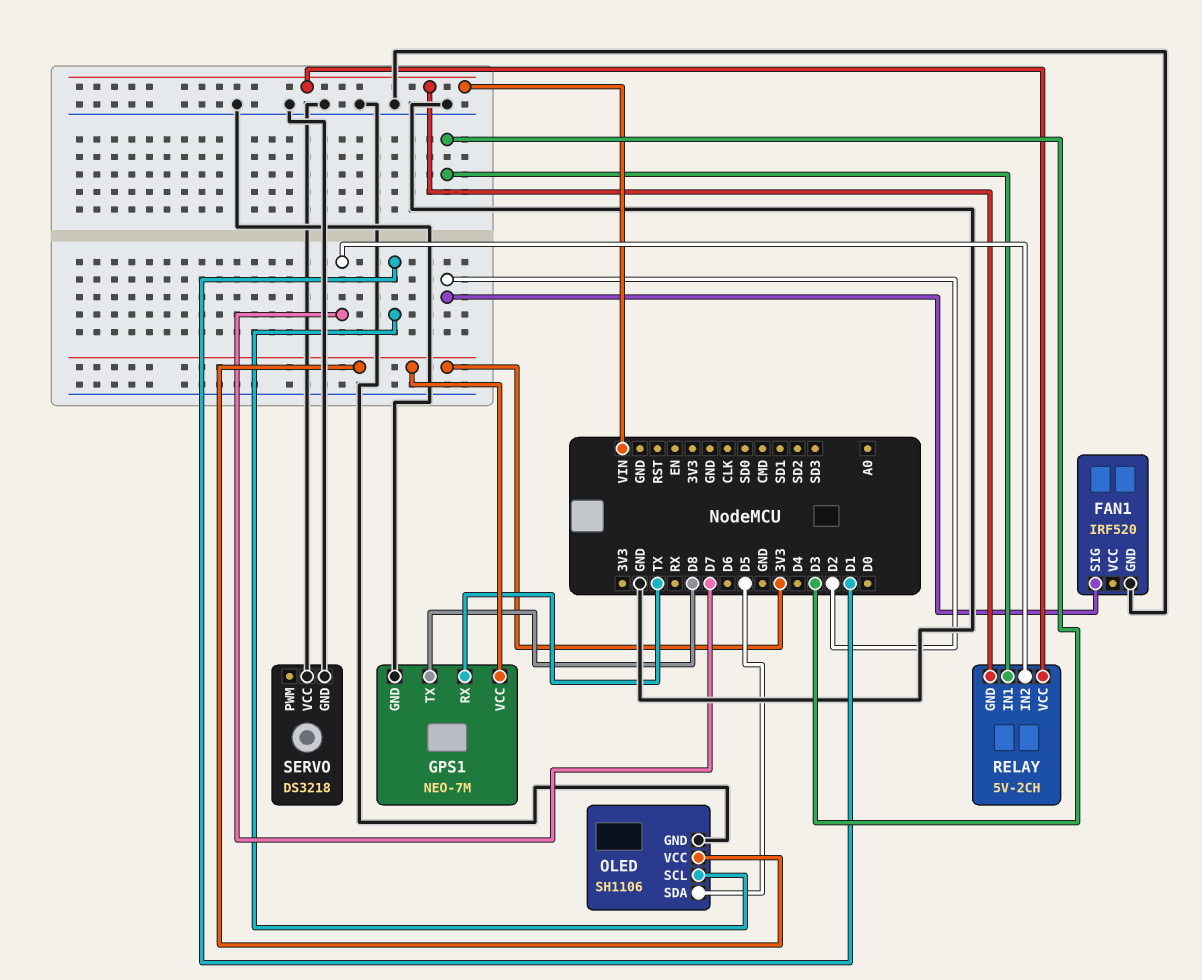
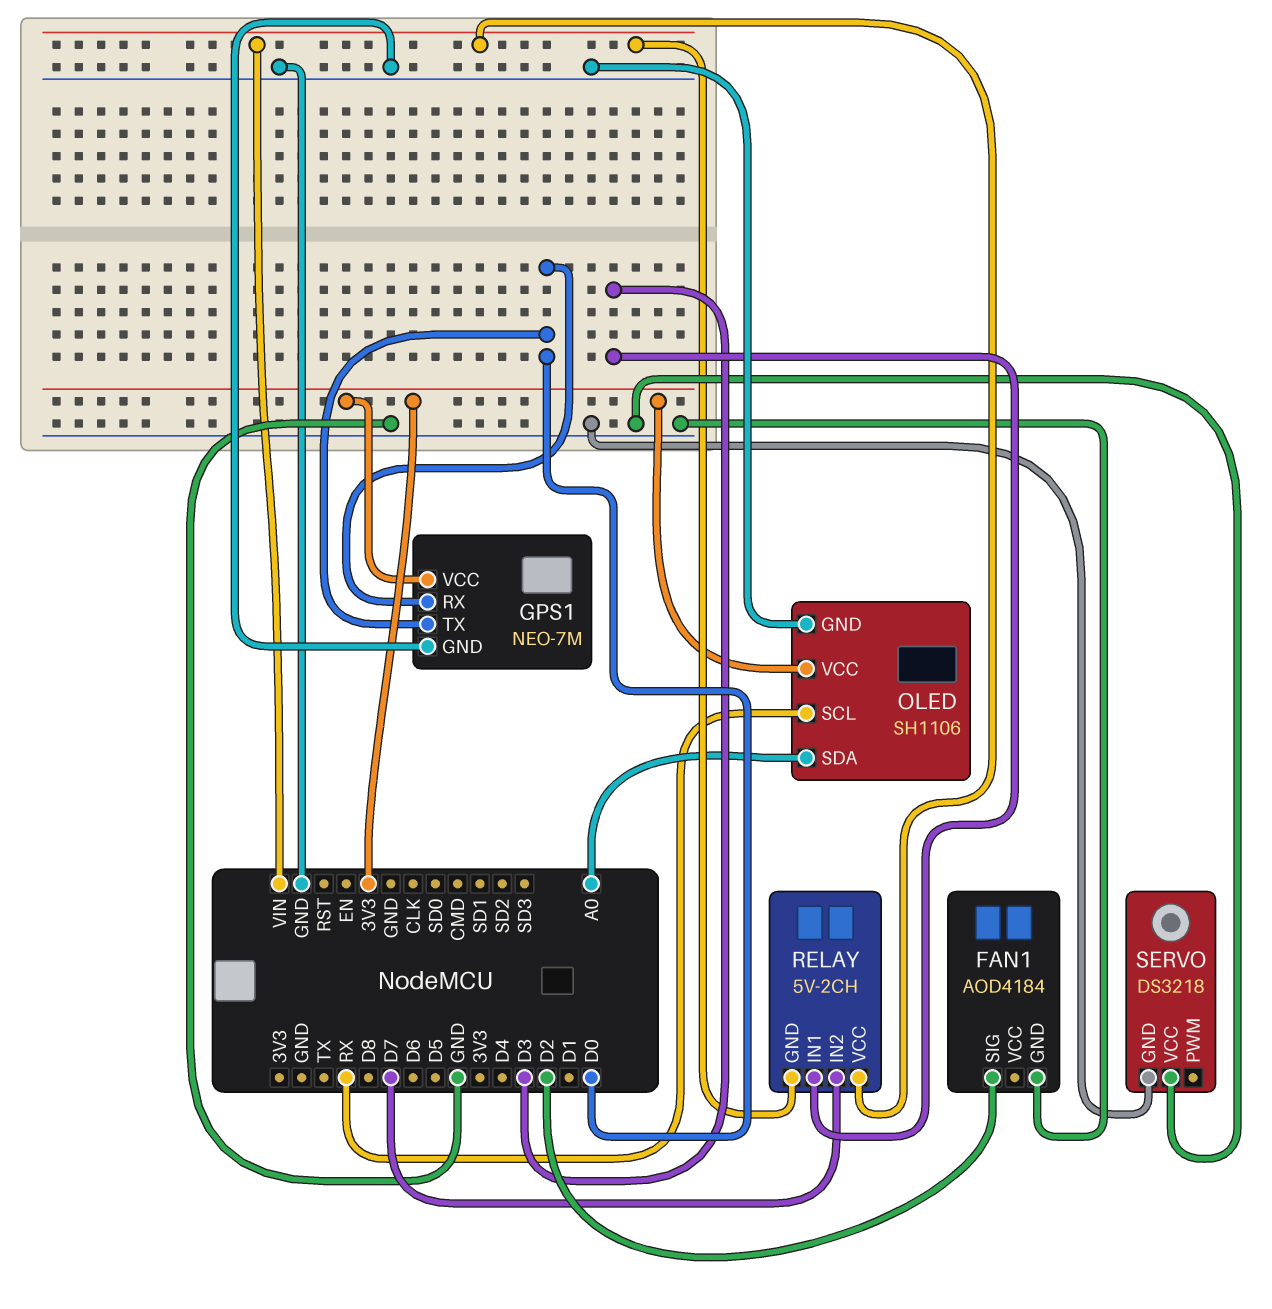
FAN1: IRF520 -> AOD4184
GPS1 pin RX: TX -> D0
GPS1 pin TX: D8 -> D0
OLED pin SCL: D1 -> RX
OLED pin SDA: D5 -> A0

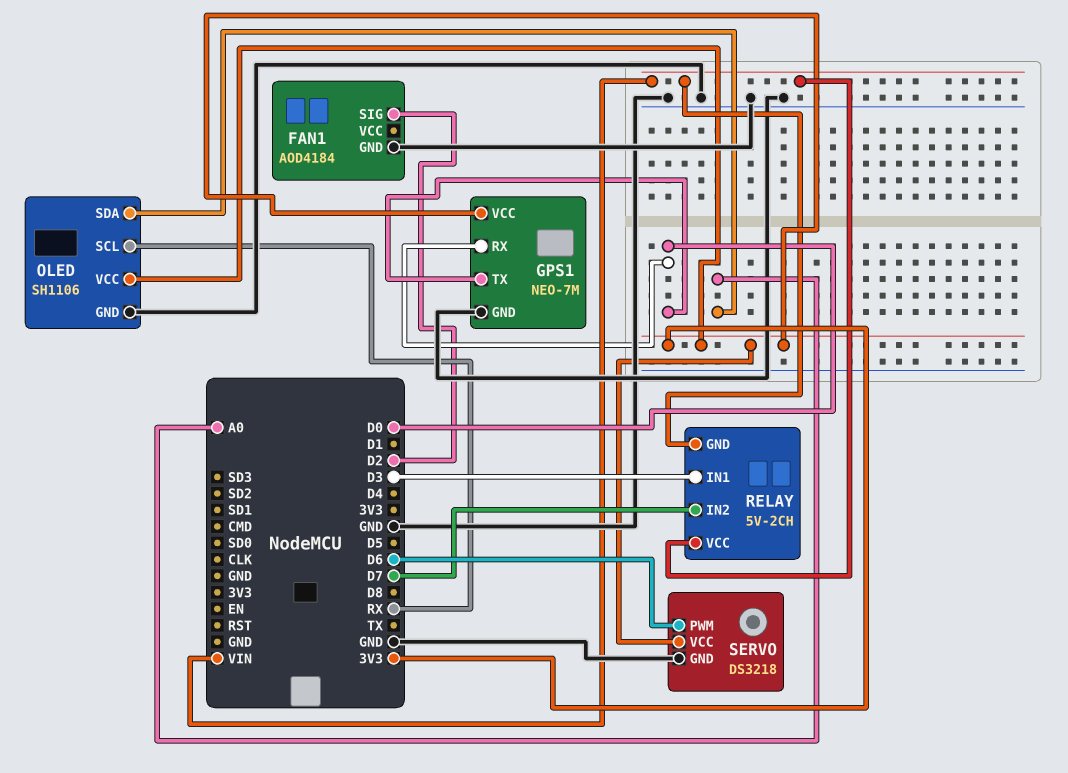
SERVO pin PWM: none -> D6
SERVO pin VCC: GND -> 3V3

